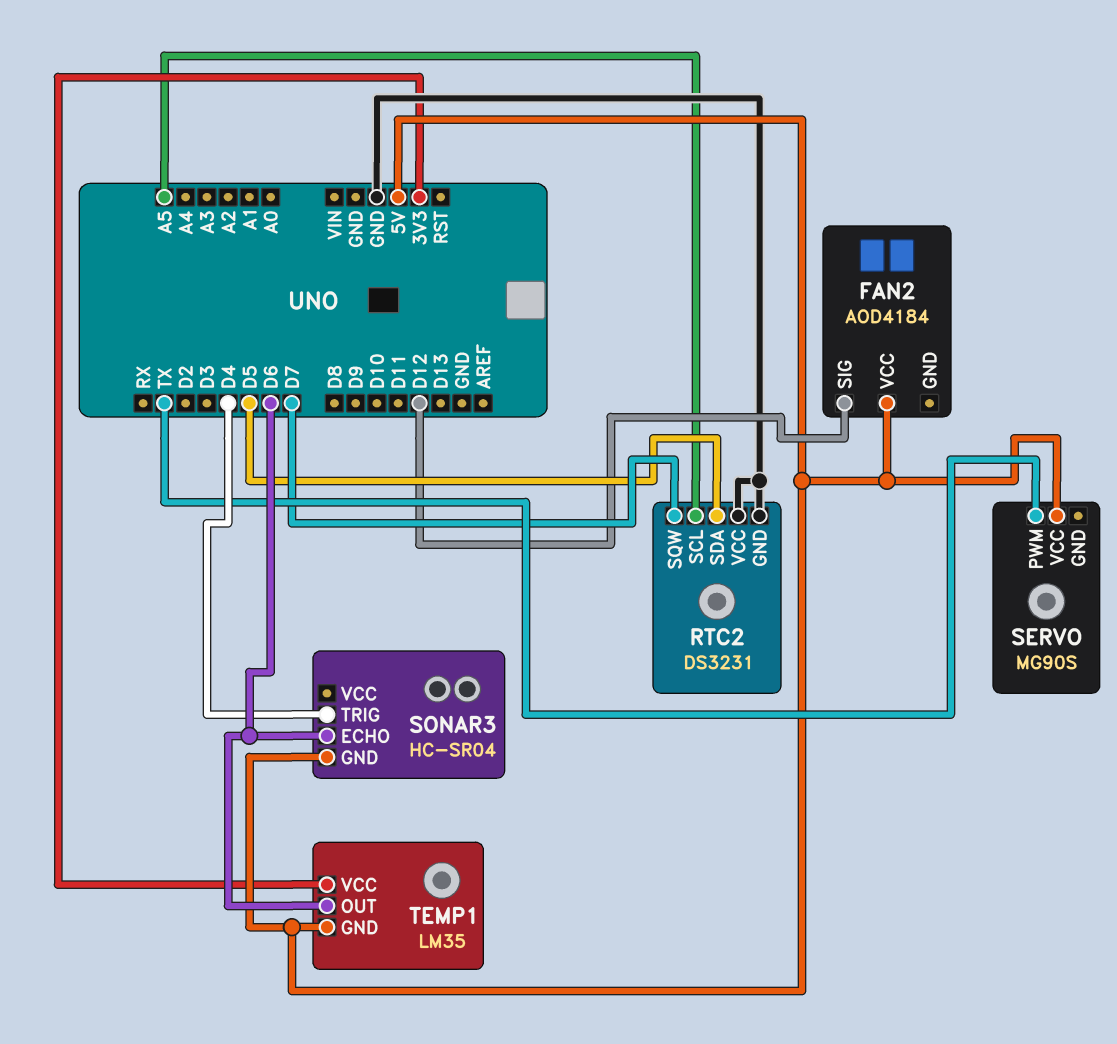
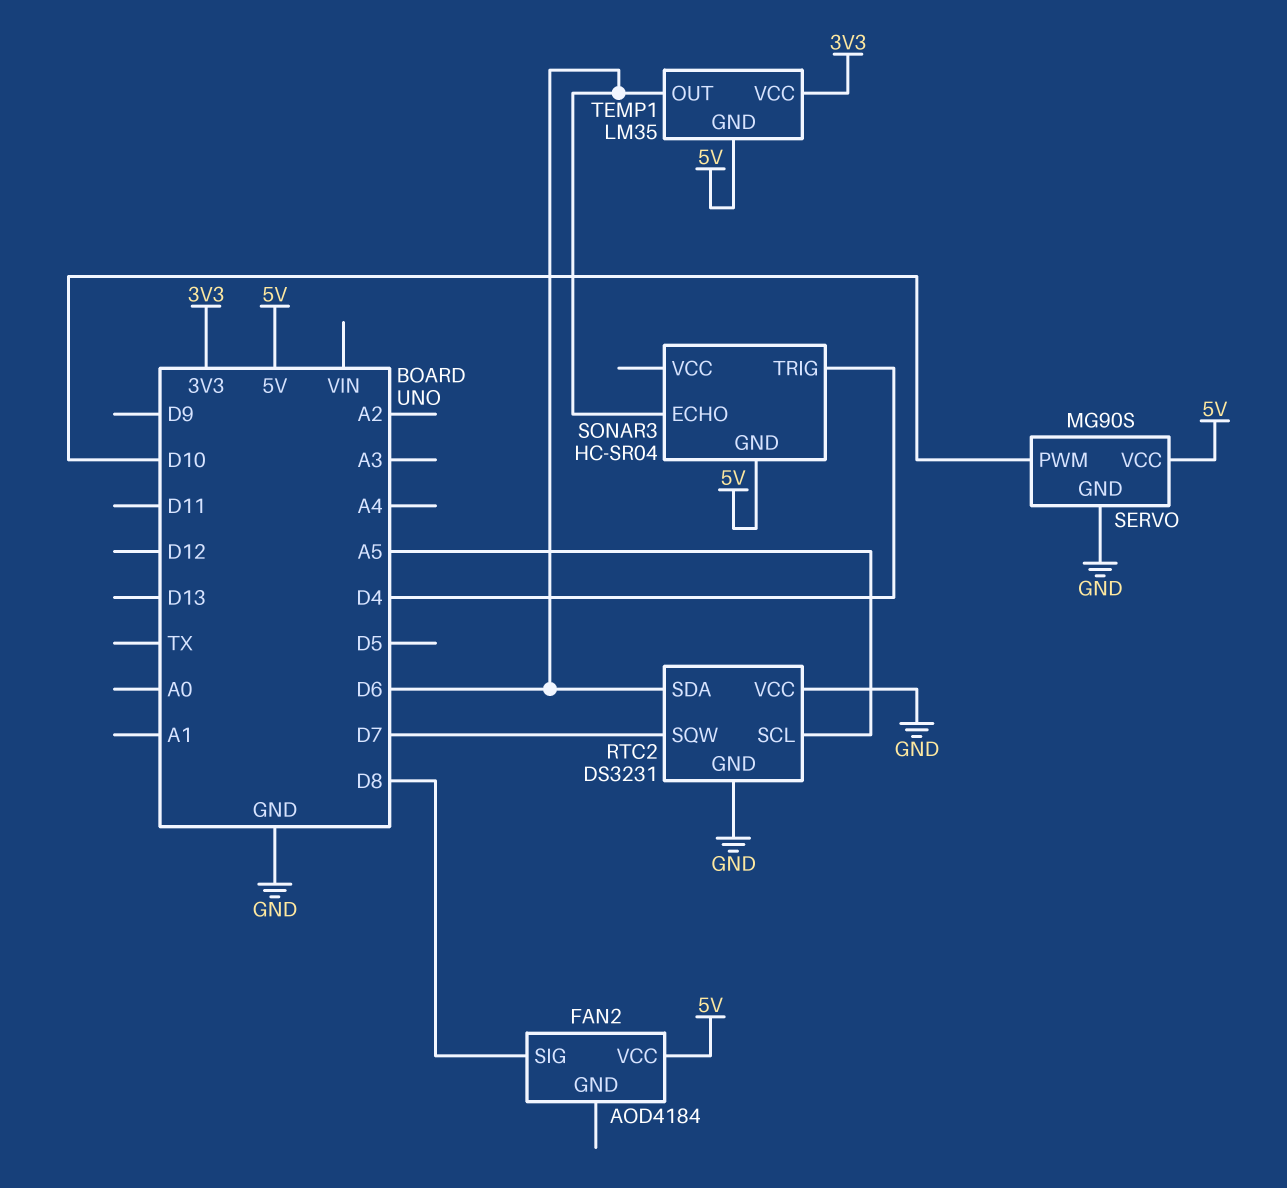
FAN2 pin SIG: D12 -> D8
RTC2 pin SDA: D5 -> D6
SERVO pin GND: none -> GND
SERVO pin PWM: TX -> D10

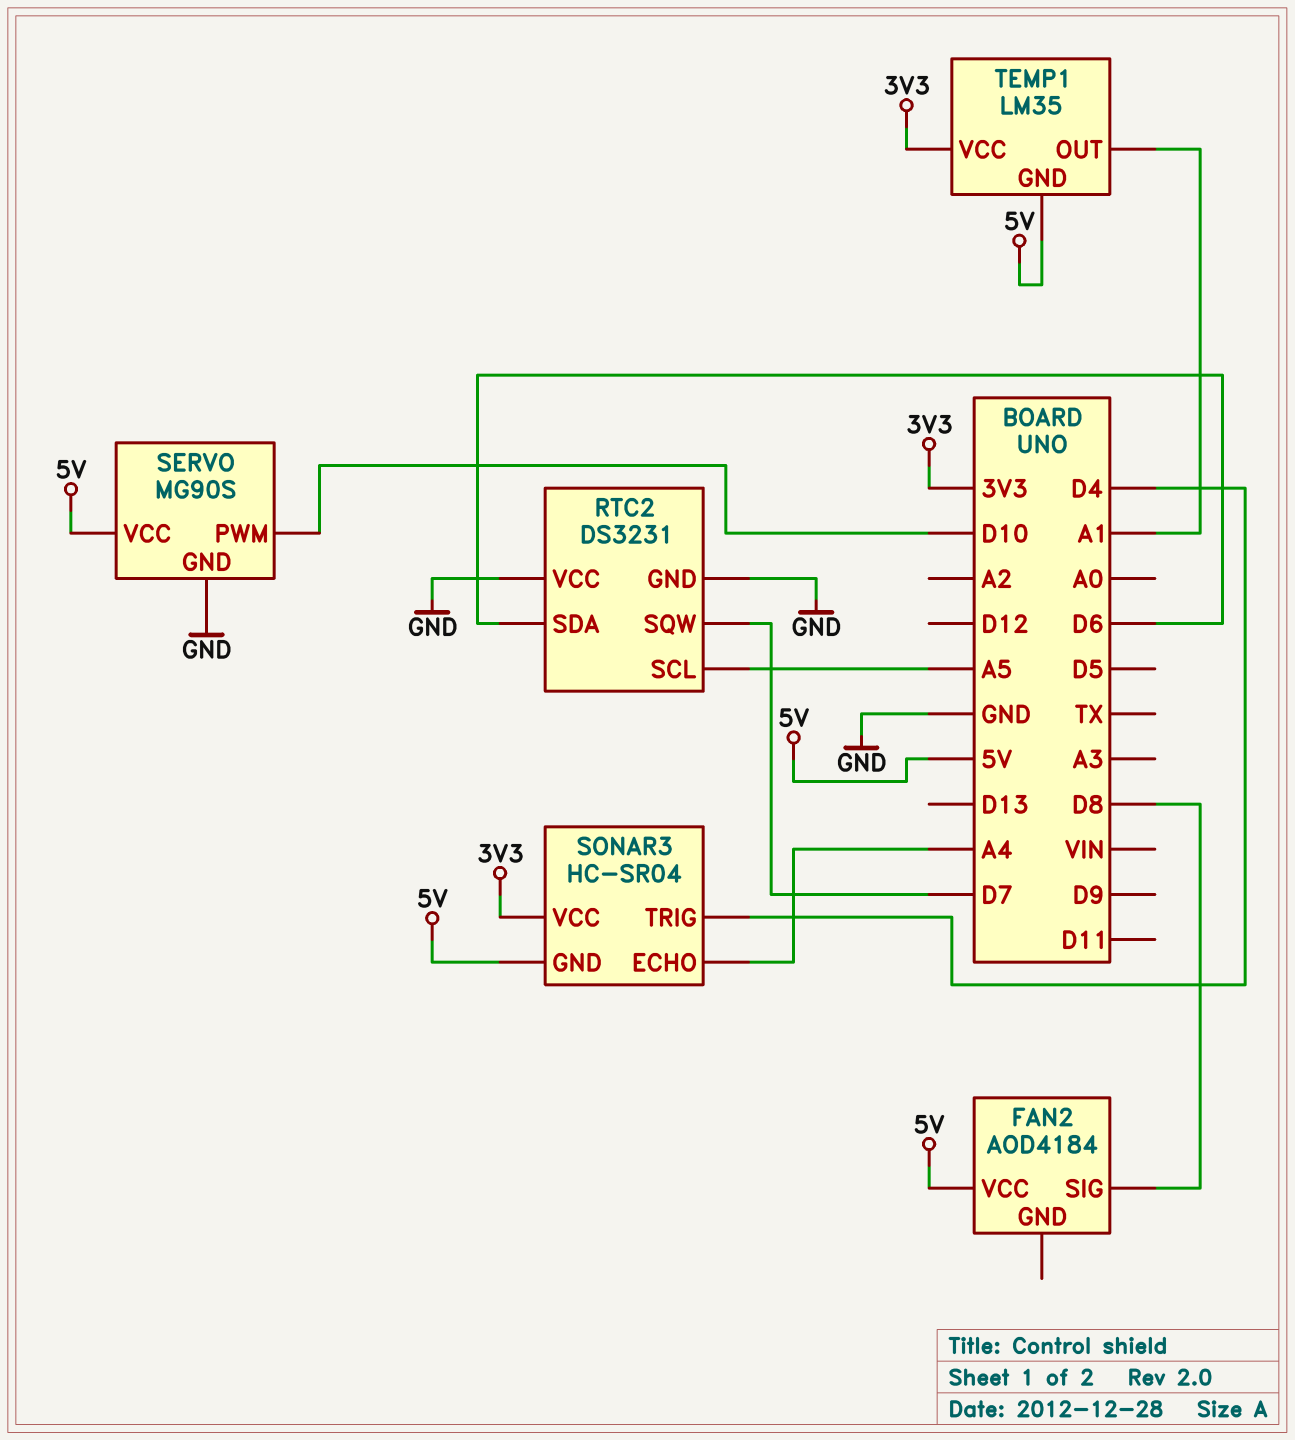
SONAR3 pin ECHO: D6 -> A4
SONAR3 pin VCC: none -> 3V3
TEMP1 pin OUT: D6 -> A1

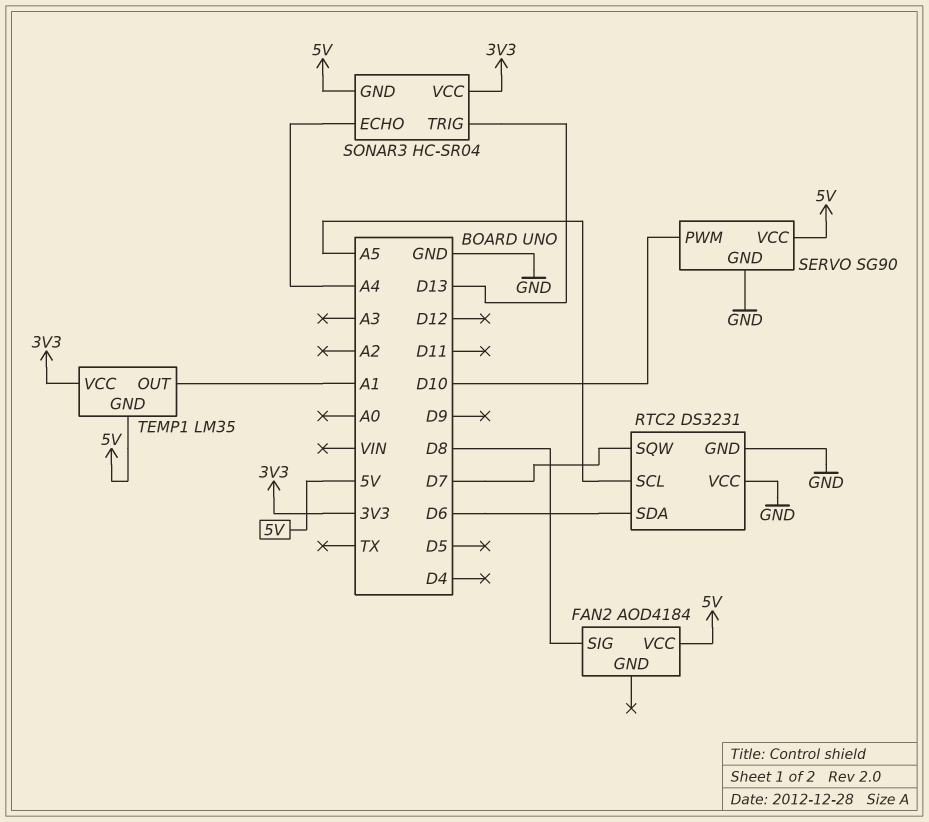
SERVO: MG90S -> SG90
SONAR3 pin TRIG: D4 -> D13

